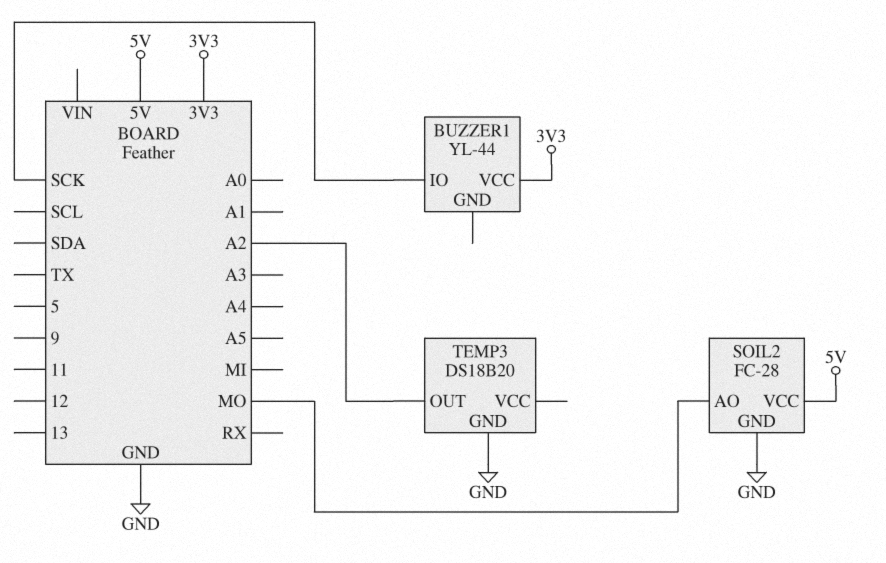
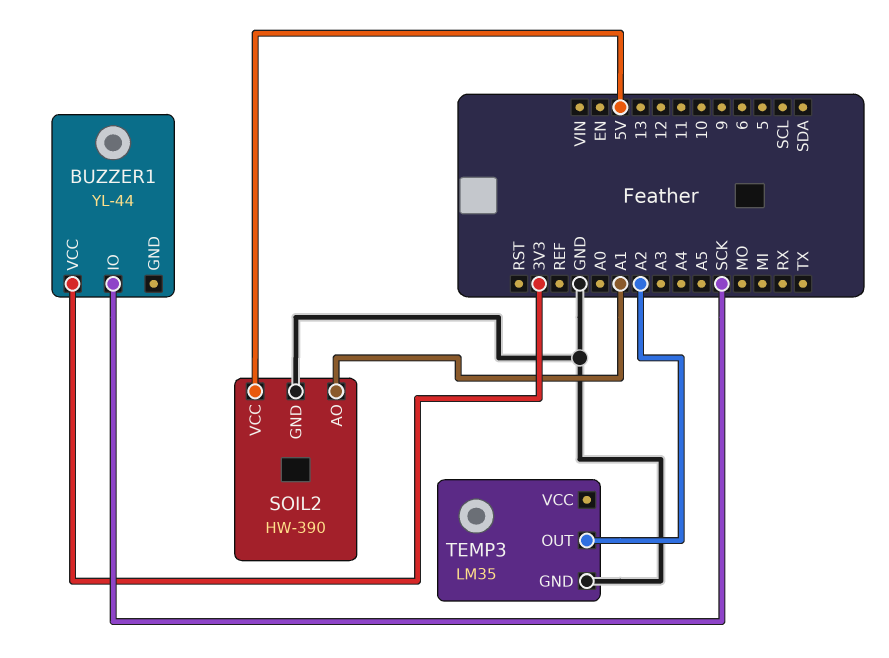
SOIL2: FC-28 -> HW-390
SOIL2 pin AO: MO -> A1
TEMP3: DS18B20 -> LM35

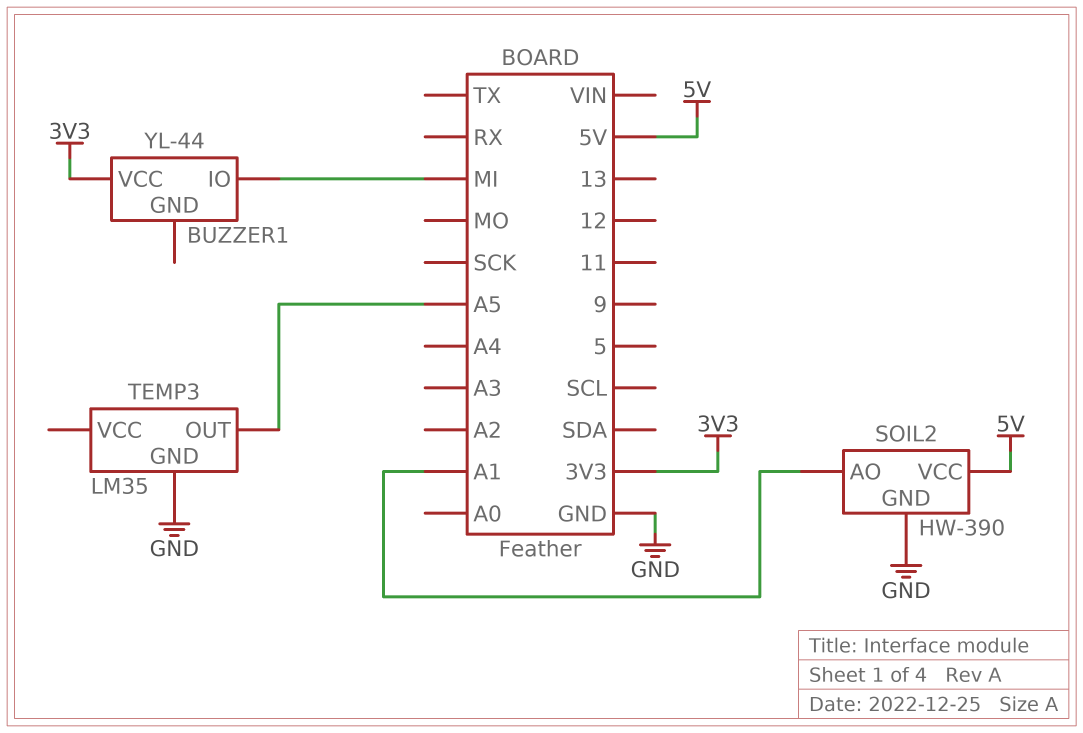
BUZZER1 pin IO: SCK -> MI
TEMP3 pin OUT: A2 -> A5

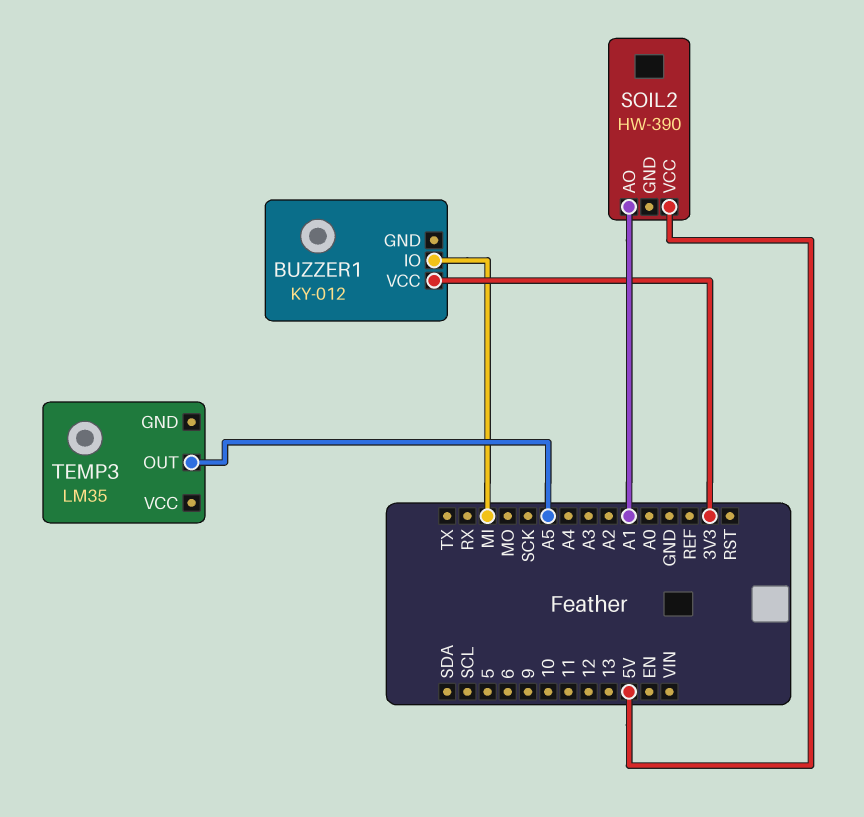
BUZZER1: YL-44 -> KY-012
SOIL2 pin GND: GND -> none
TEMP3 pin GND: GND -> none

